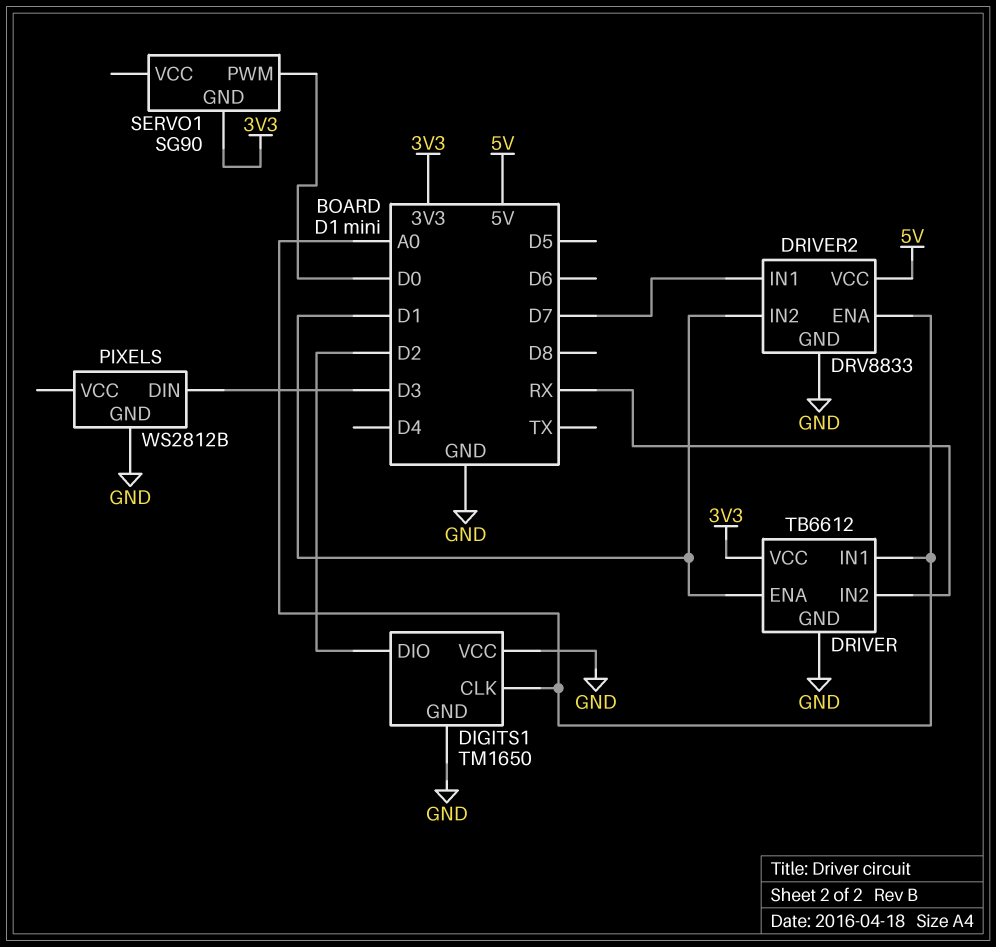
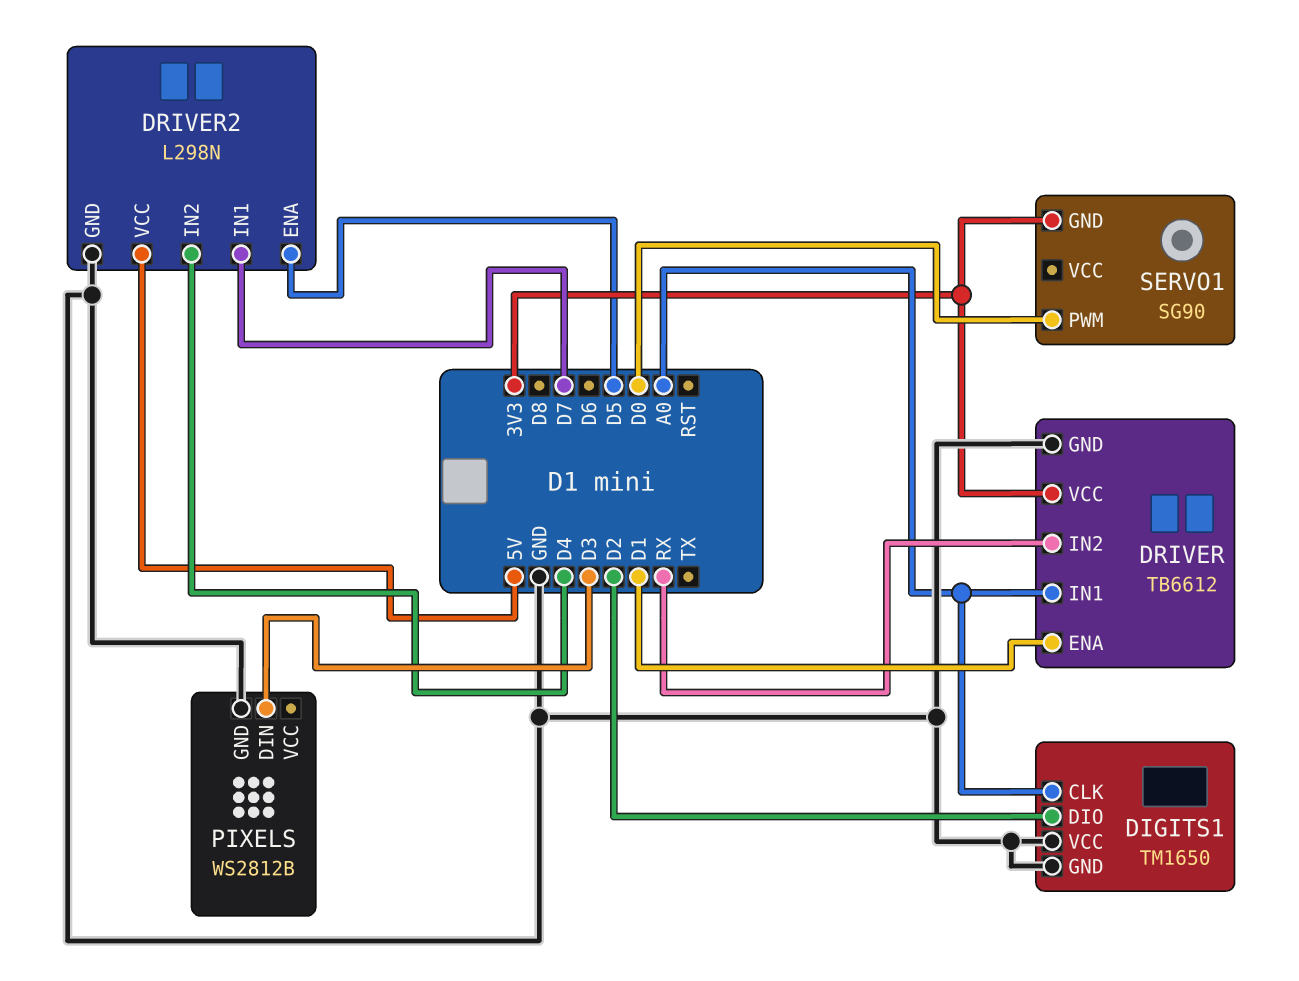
DRIVER2: DRV8833 -> L298N
DRIVER2 pin ENA: A0 -> D5
DRIVER2 pin IN2: D1 -> D4

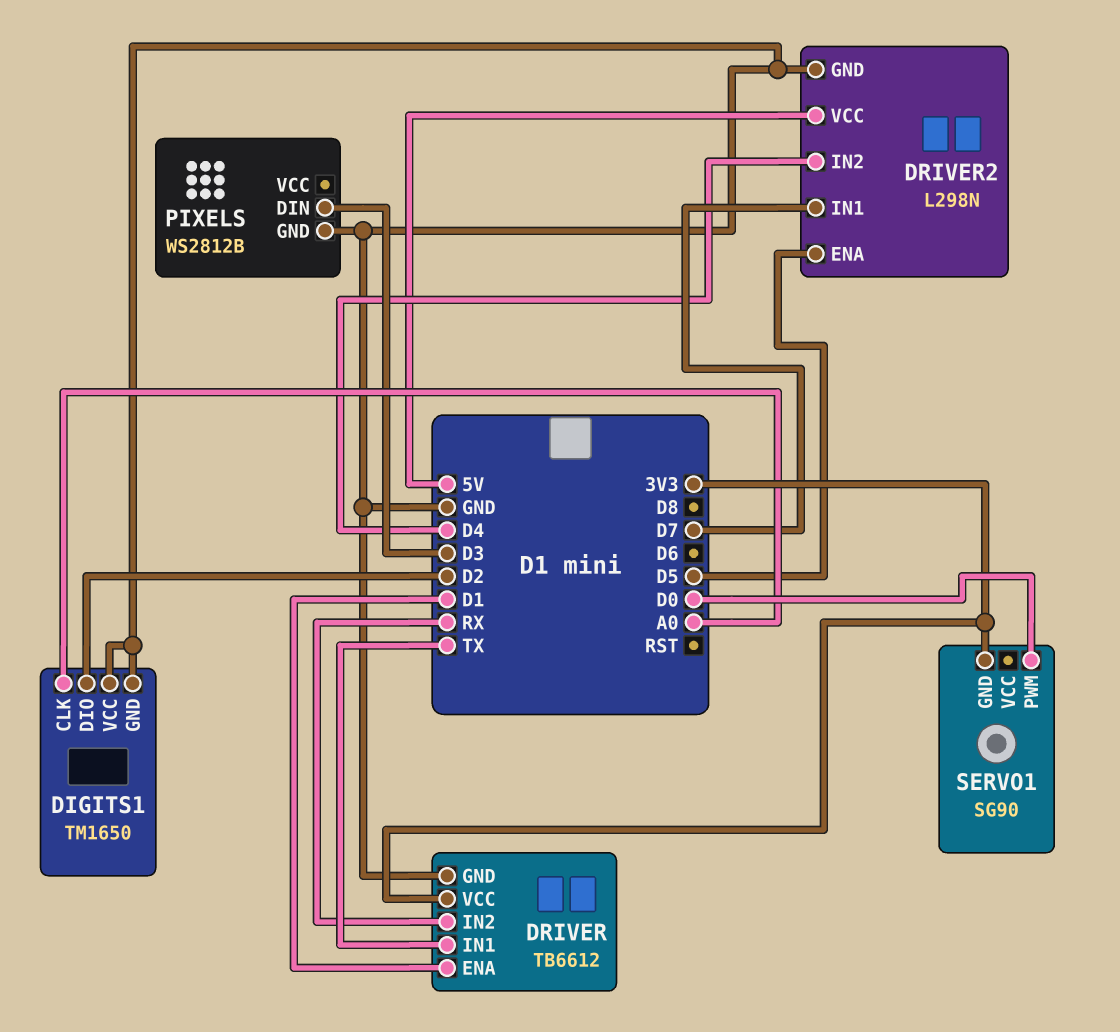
DRIVER pin IN1: A0 -> TX

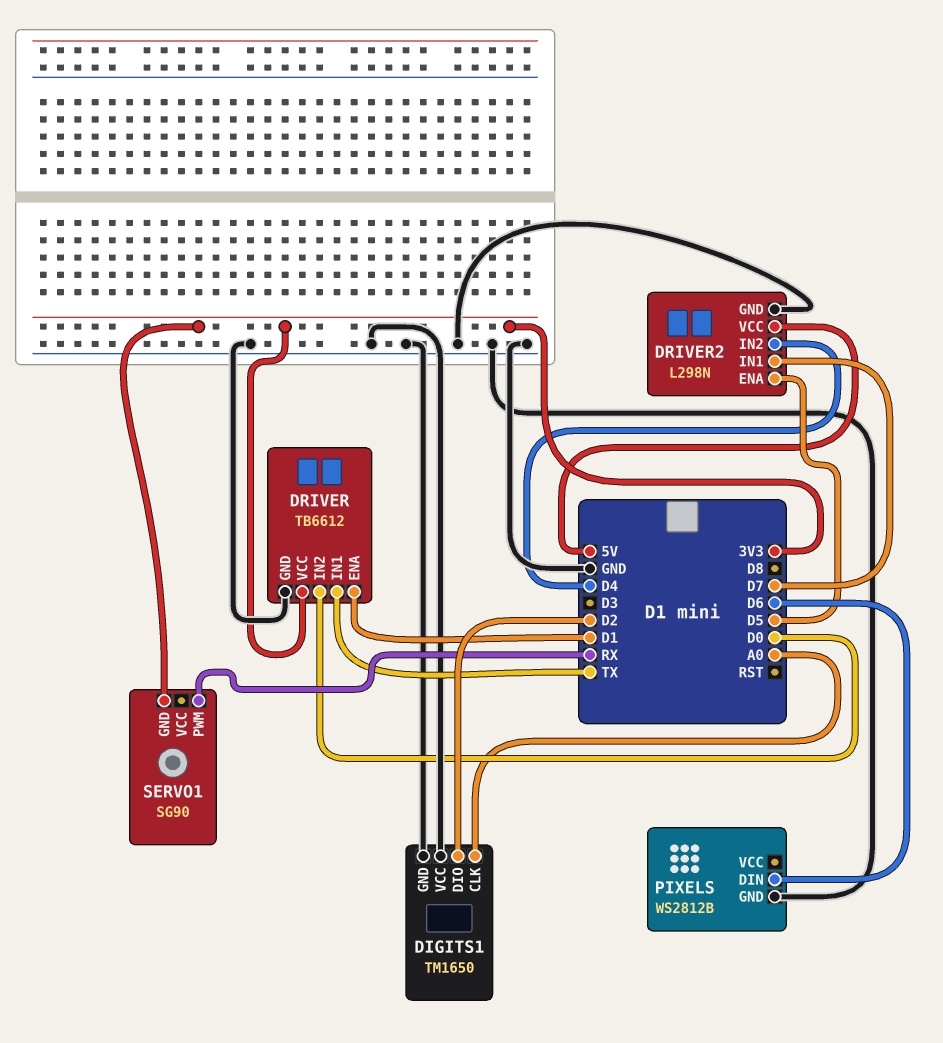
DRIVER pin IN2: RX -> D0
PIXELS pin DIN: D3 -> D6
SERVO1 pin PWM: D0 -> RX

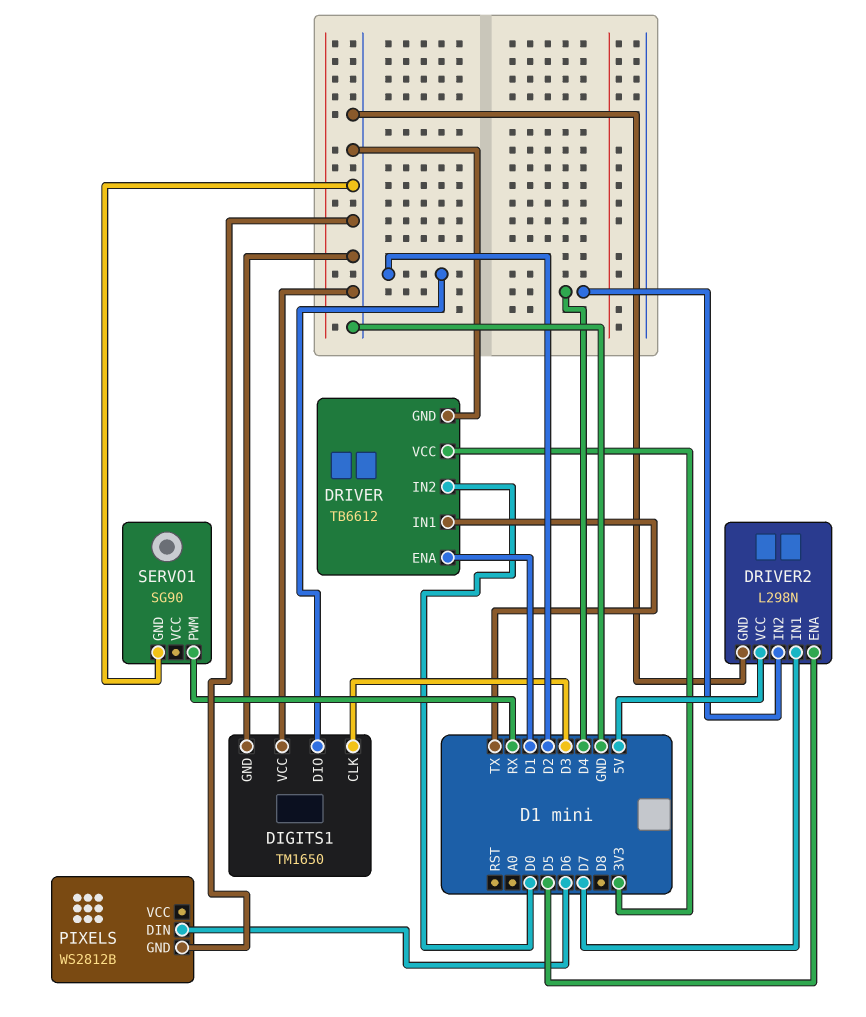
DIGITS1 pin CLK: A0 -> D3
SERVO1 pin GND: 3V3 -> GND

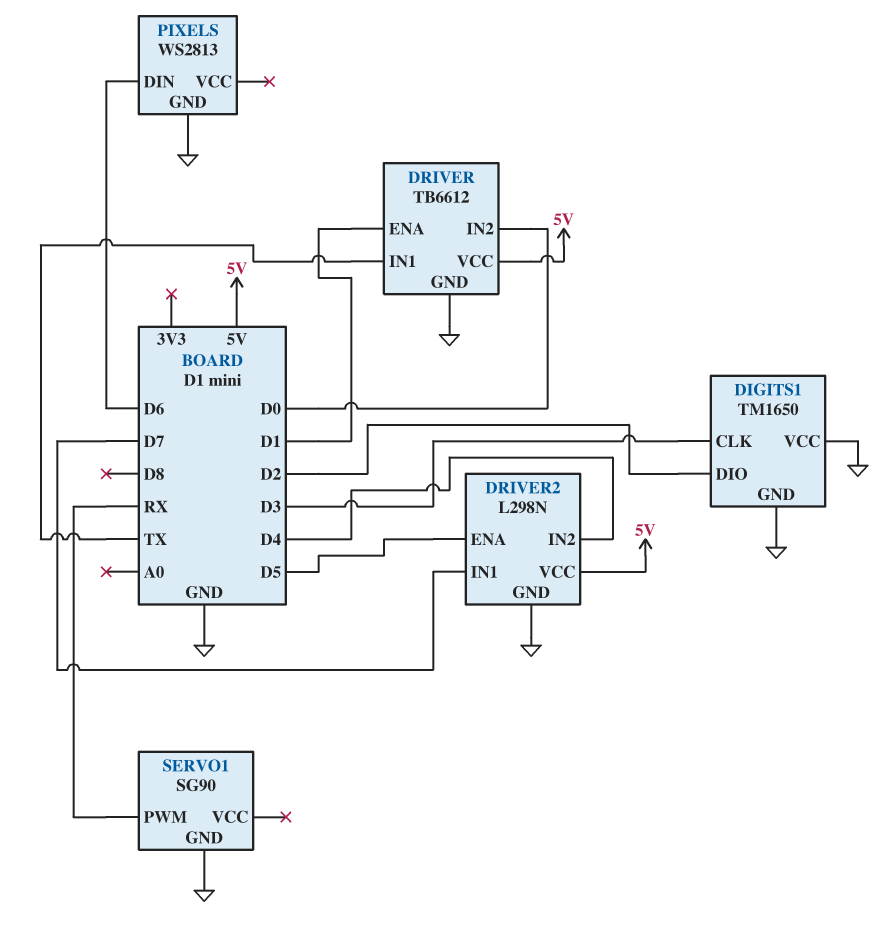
DRIVER pin VCC: 3V3 -> 5V
PIXELS: WS2812B -> WS2813

